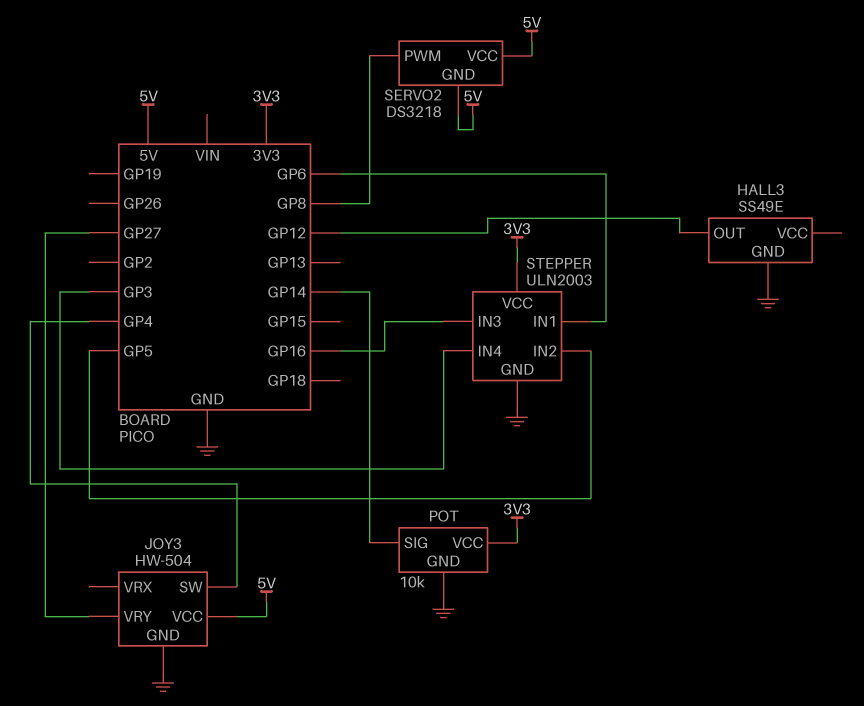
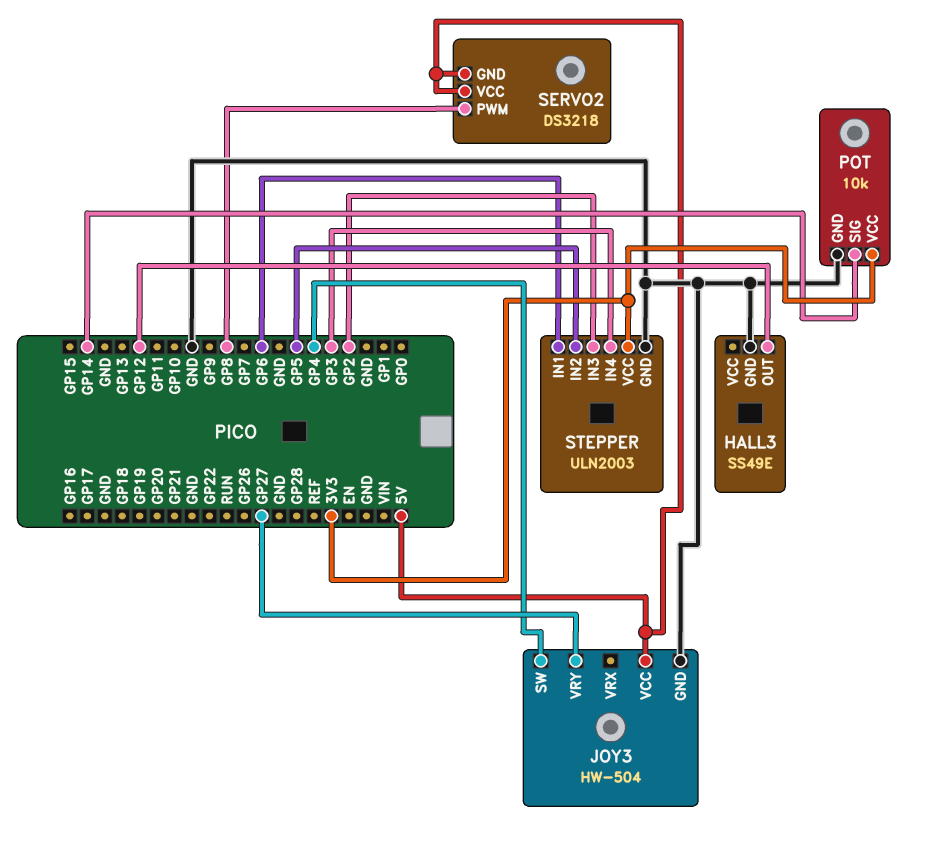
STEPPER pin IN3: GP16 -> GP2

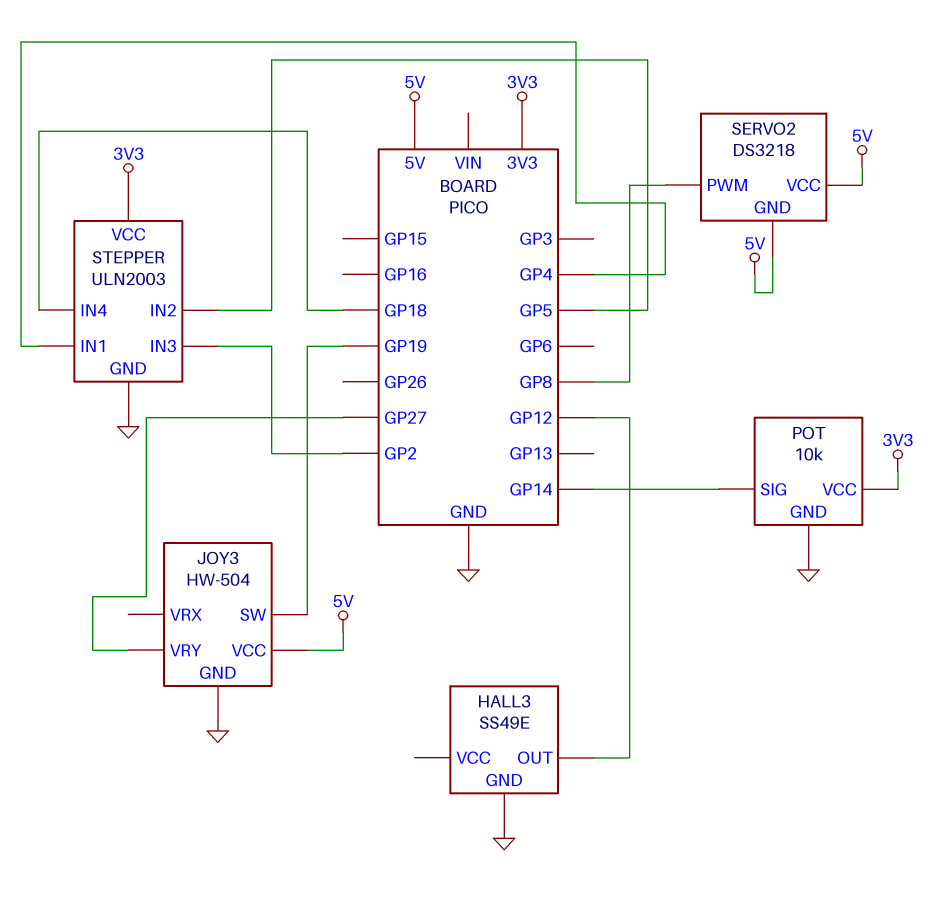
JOY3 pin SW: GP4 -> GP19
STEPPER pin IN1: GP6 -> GP4
STEPPER pin IN4: GP3 -> GP18

